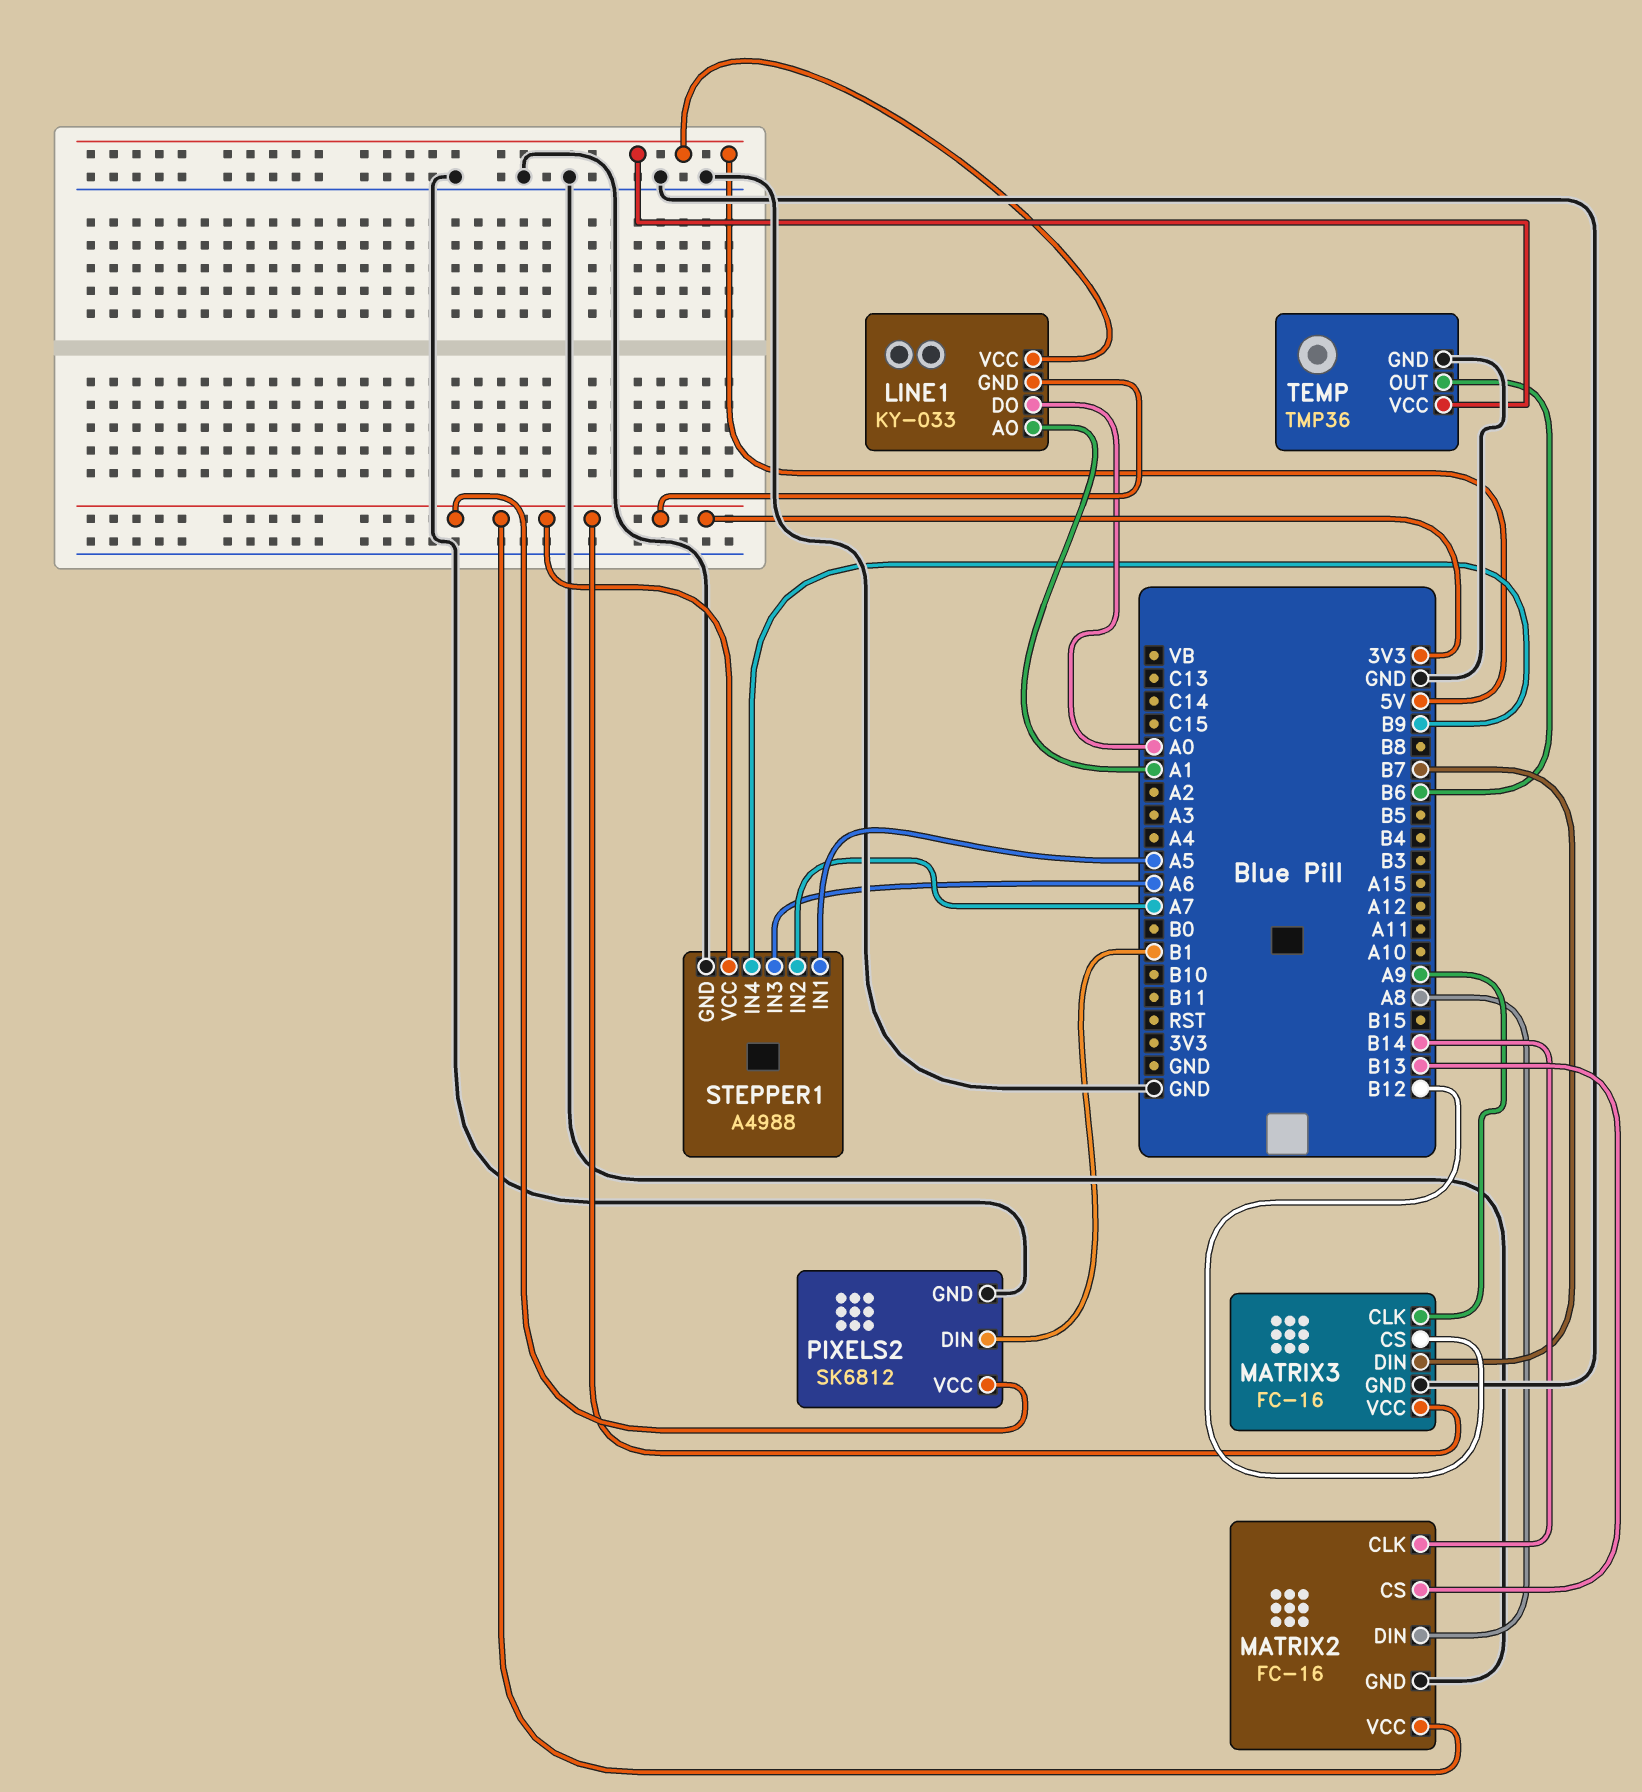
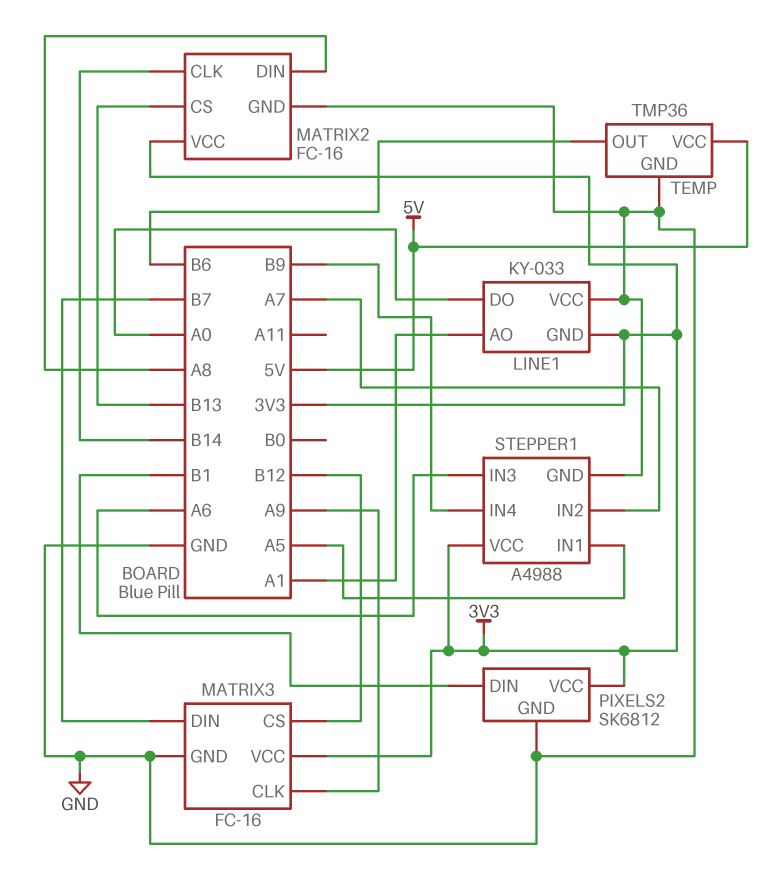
LINE1 pin VCC: 5V -> GND

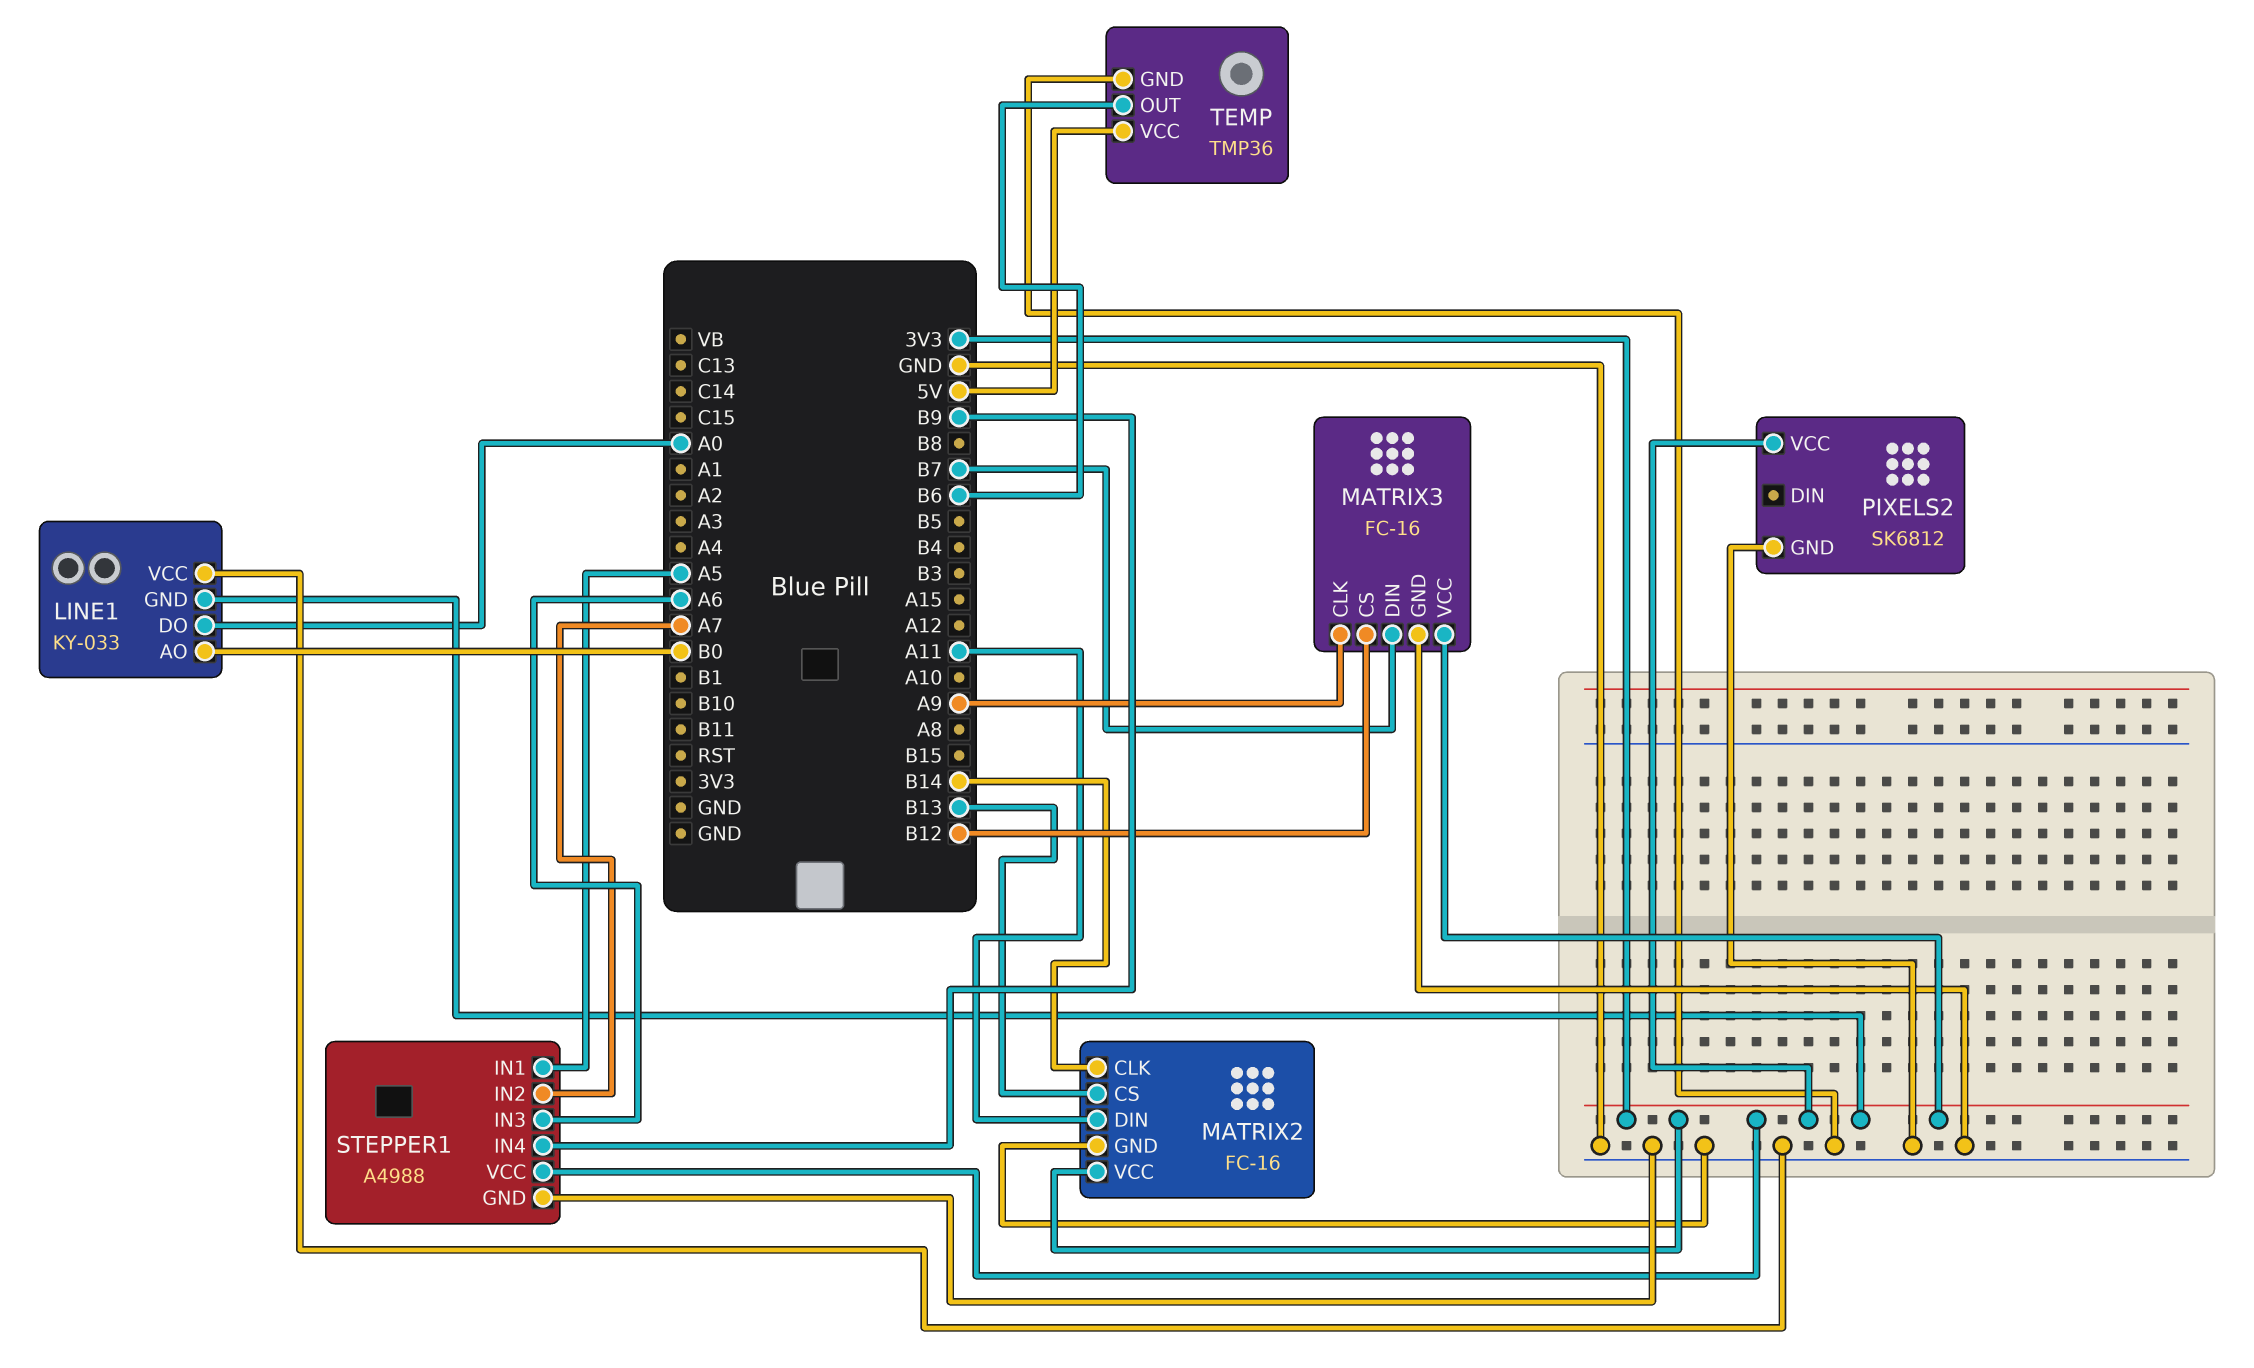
LINE1 pin AO: A1 -> B0
MATRIX2 pin DIN: A8 -> A11
PIXELS2 pin DIN: B1 -> none

